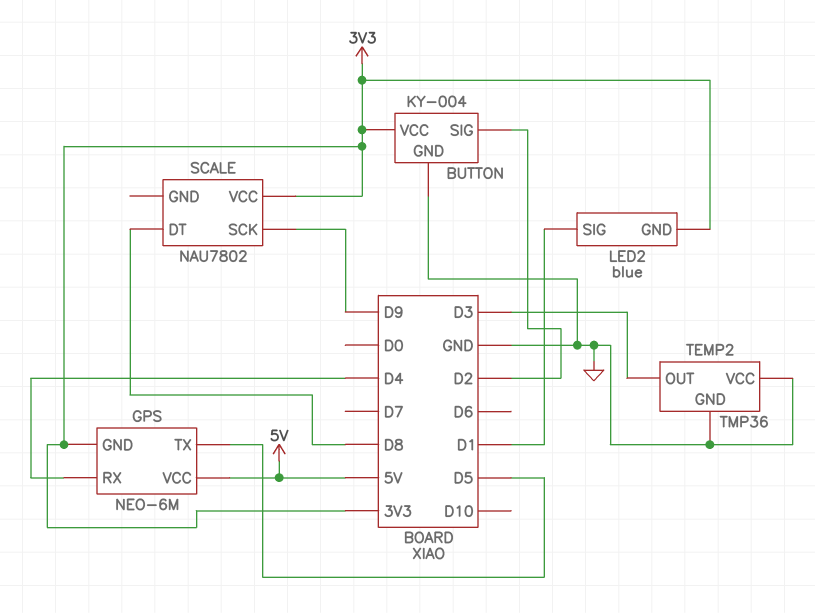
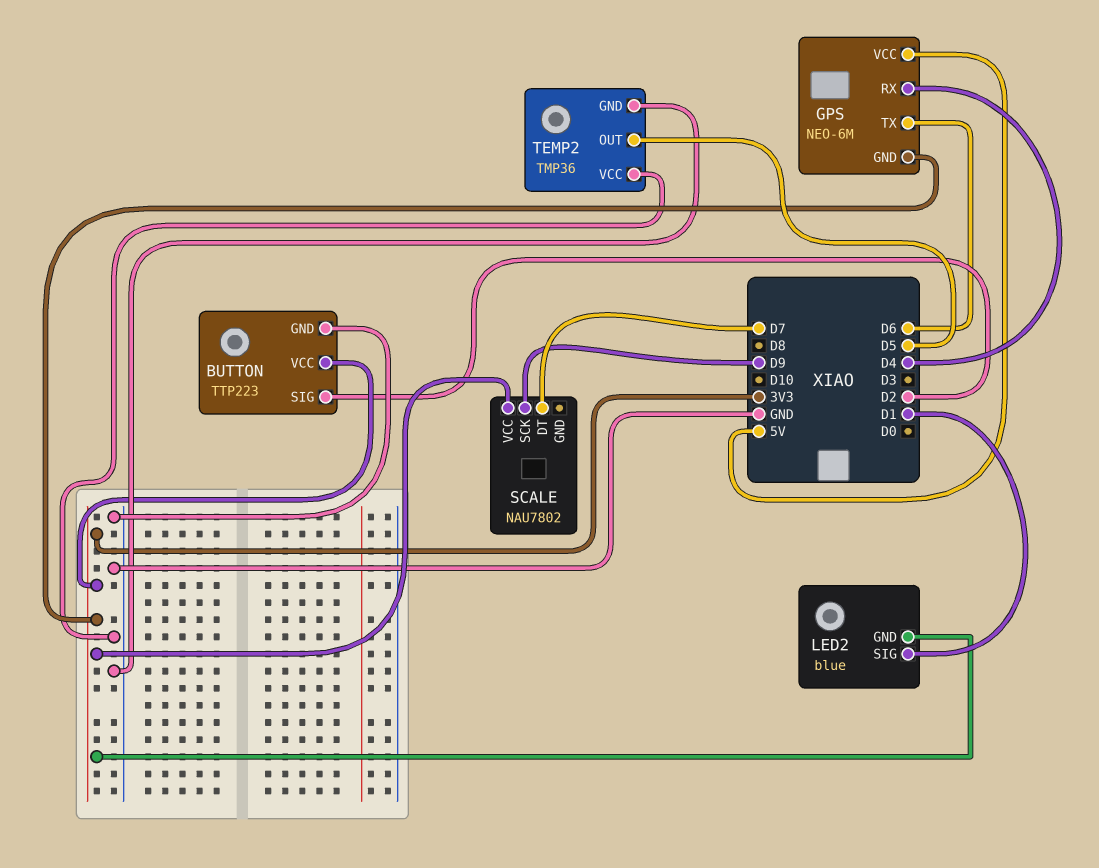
BUTTON: KY-004 -> TTP223
GPS pin TX: D5 -> D6
SCALE pin DT: D8 -> D7
TEMP2 pin OUT: D3 -> D5

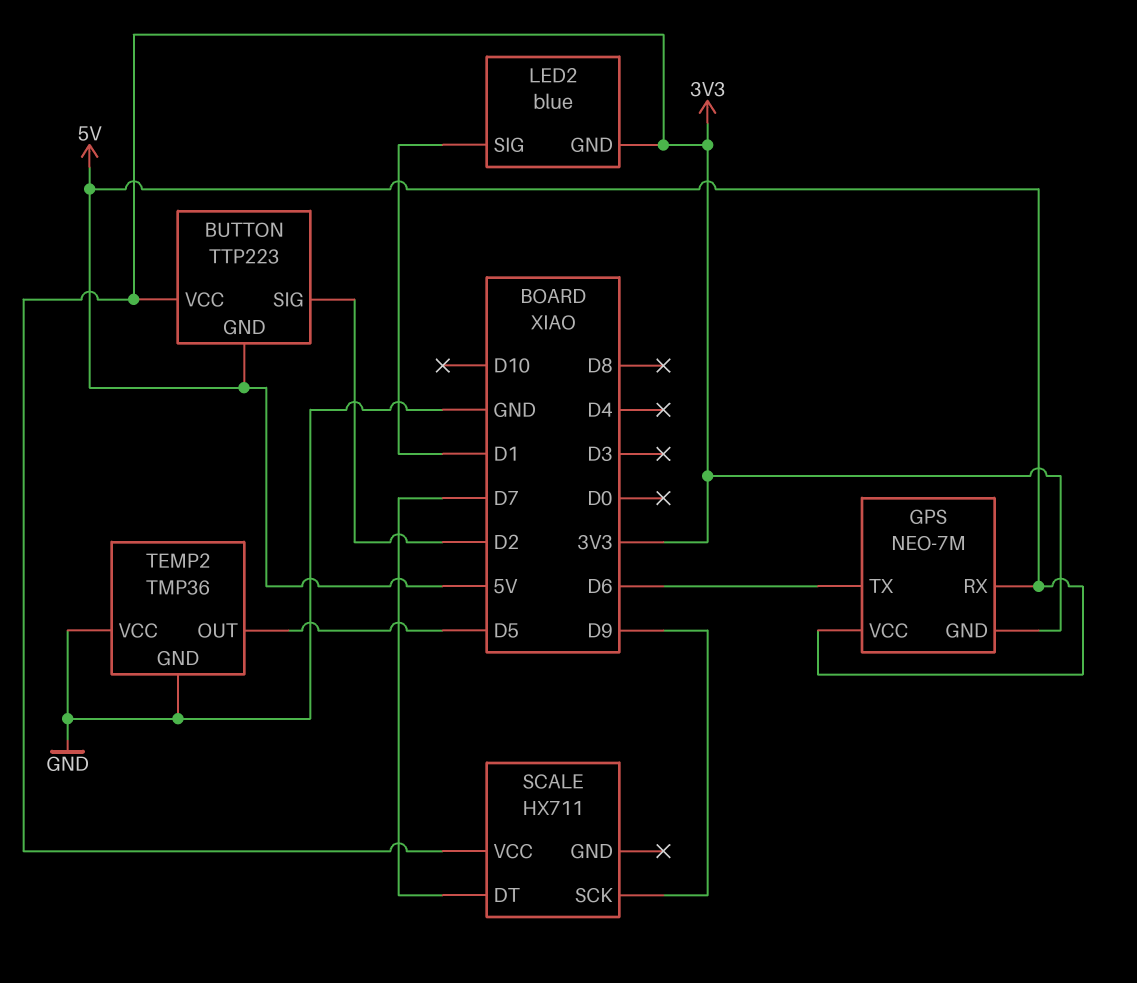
BUTTON pin GND: GND -> 5V
GPS: NEO-6M -> NEO-7M
GPS pin RX: D4 -> 5V
SCALE: NAU7802 -> HX711

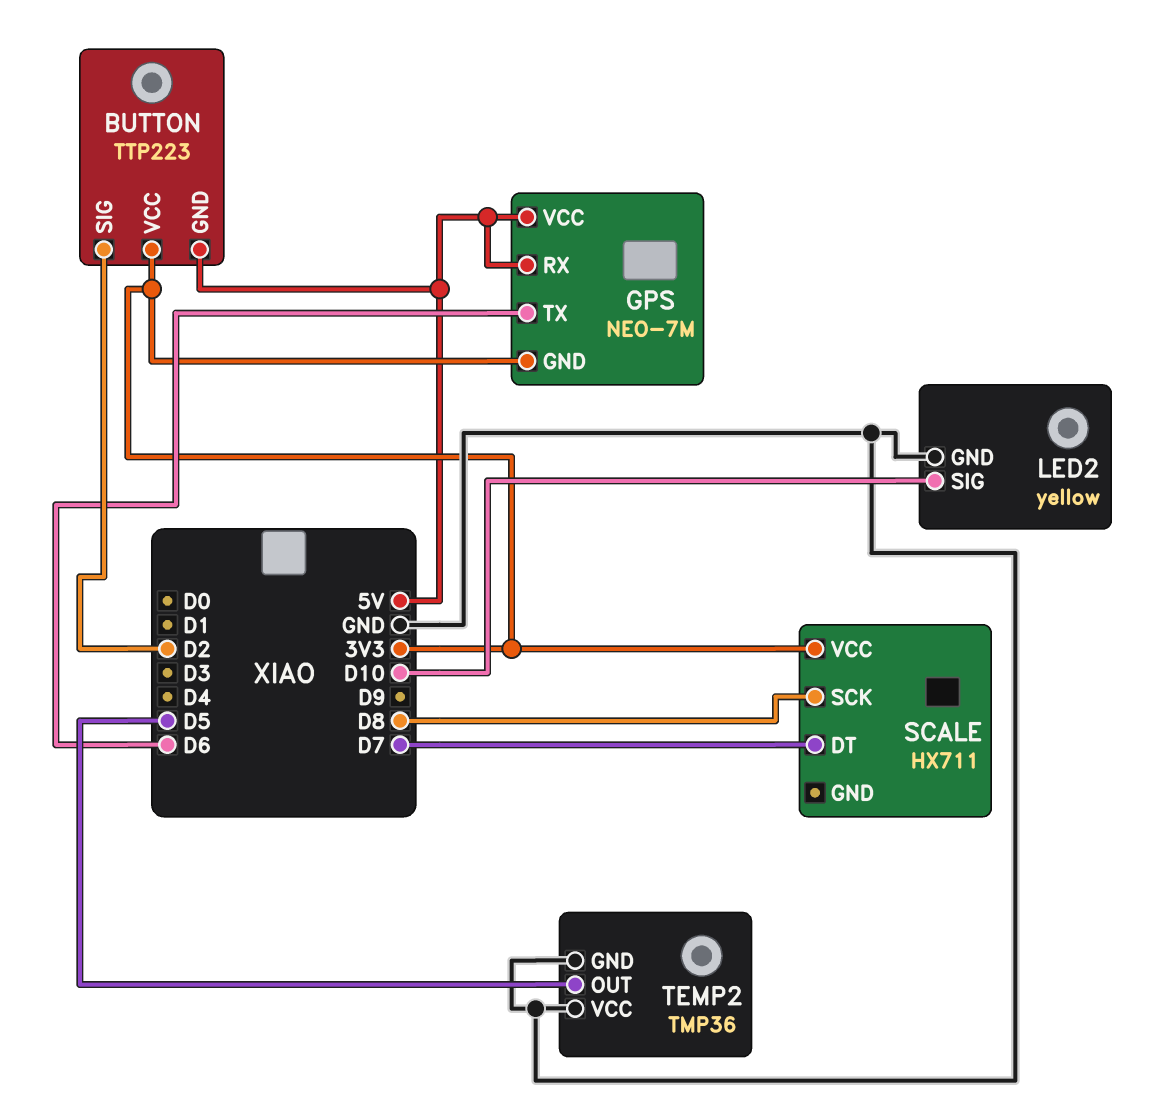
LED2: blue -> yellow
LED2 pin GND: 3V3 -> GND
LED2 pin SIG: D1 -> D10
SCALE pin SCK: D9 -> D8

